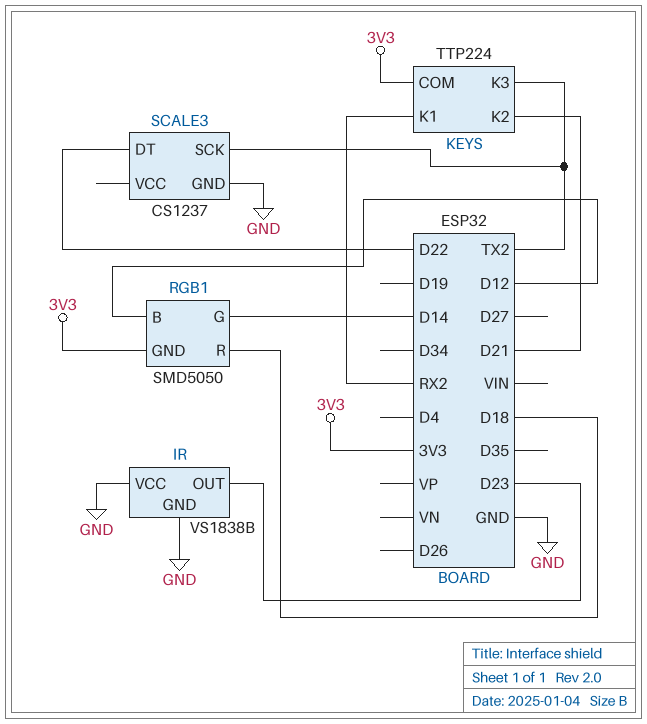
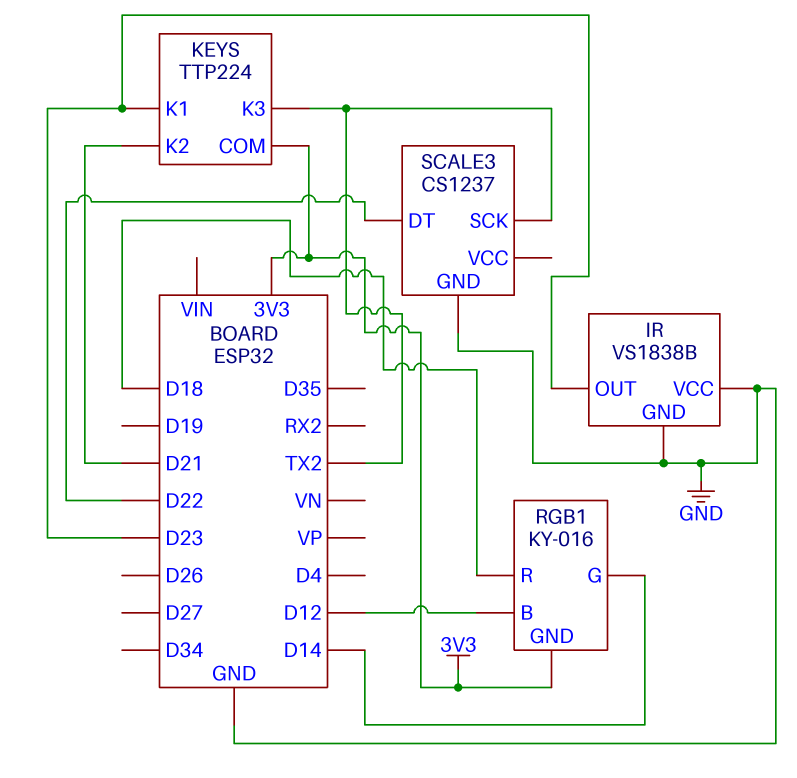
KEYS pin K1: RX2 -> D23
RGB1: SMD5050 -> KY-016

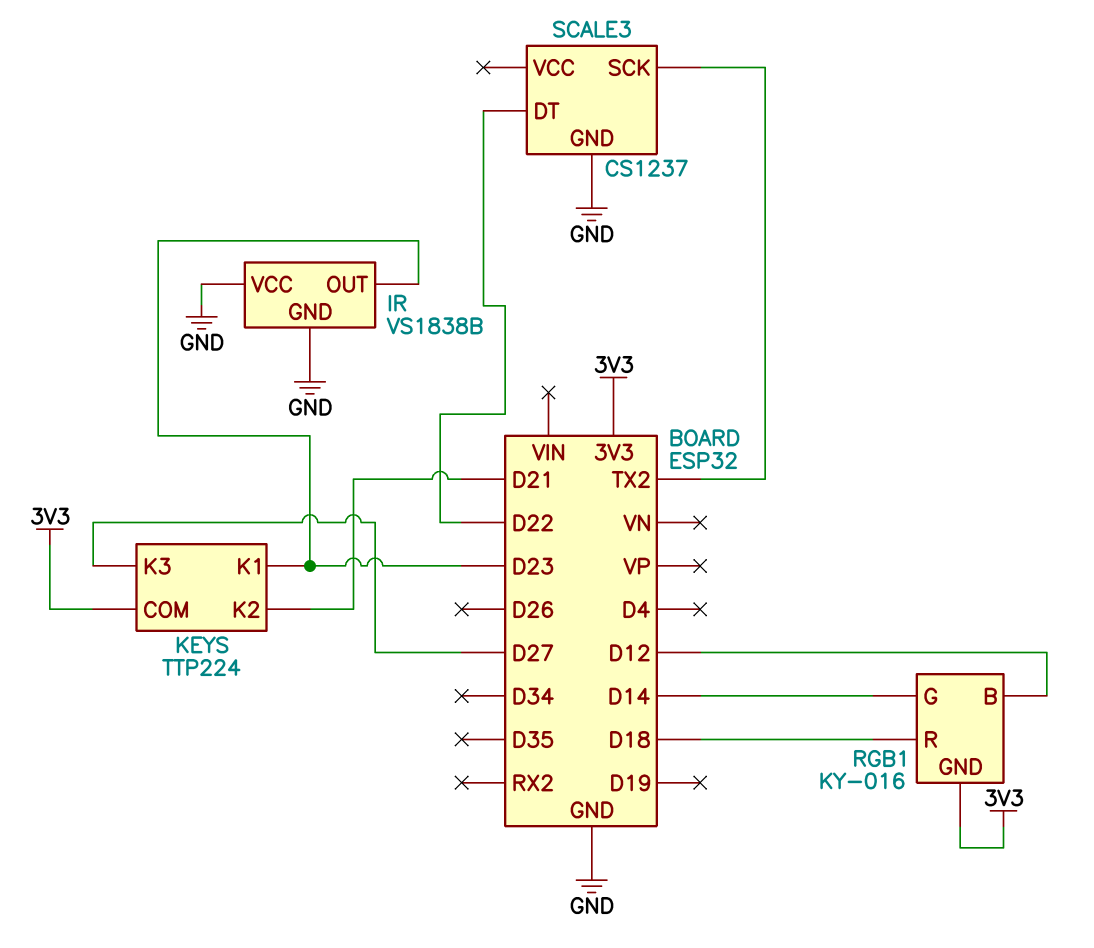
KEYS pin K3: TX2 -> D27

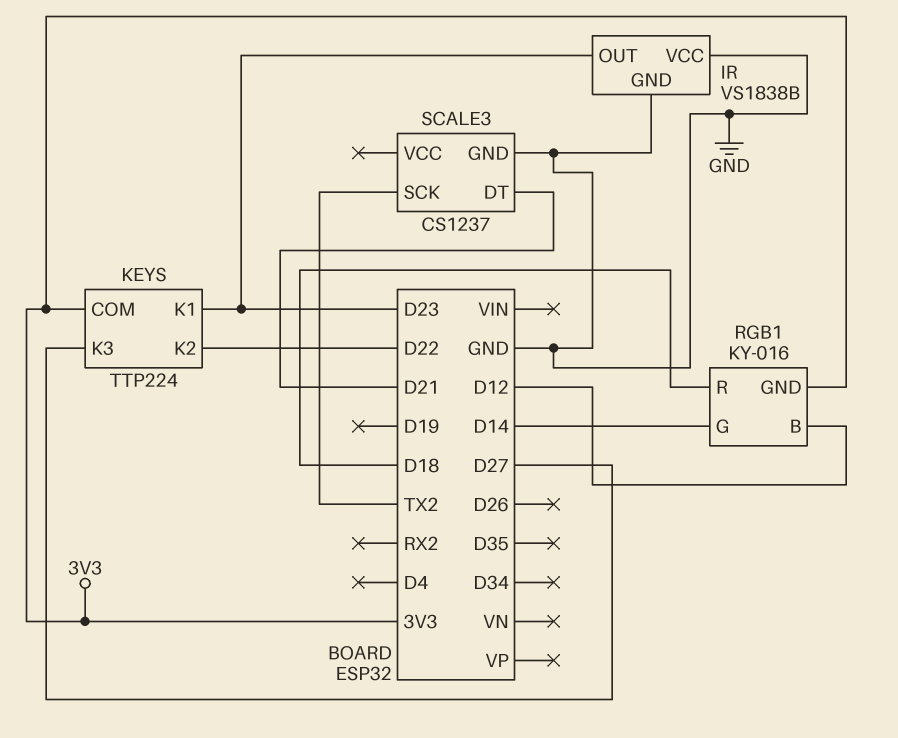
KEYS pin K2: D21 -> D22
SCALE3 pin DT: D22 -> D21

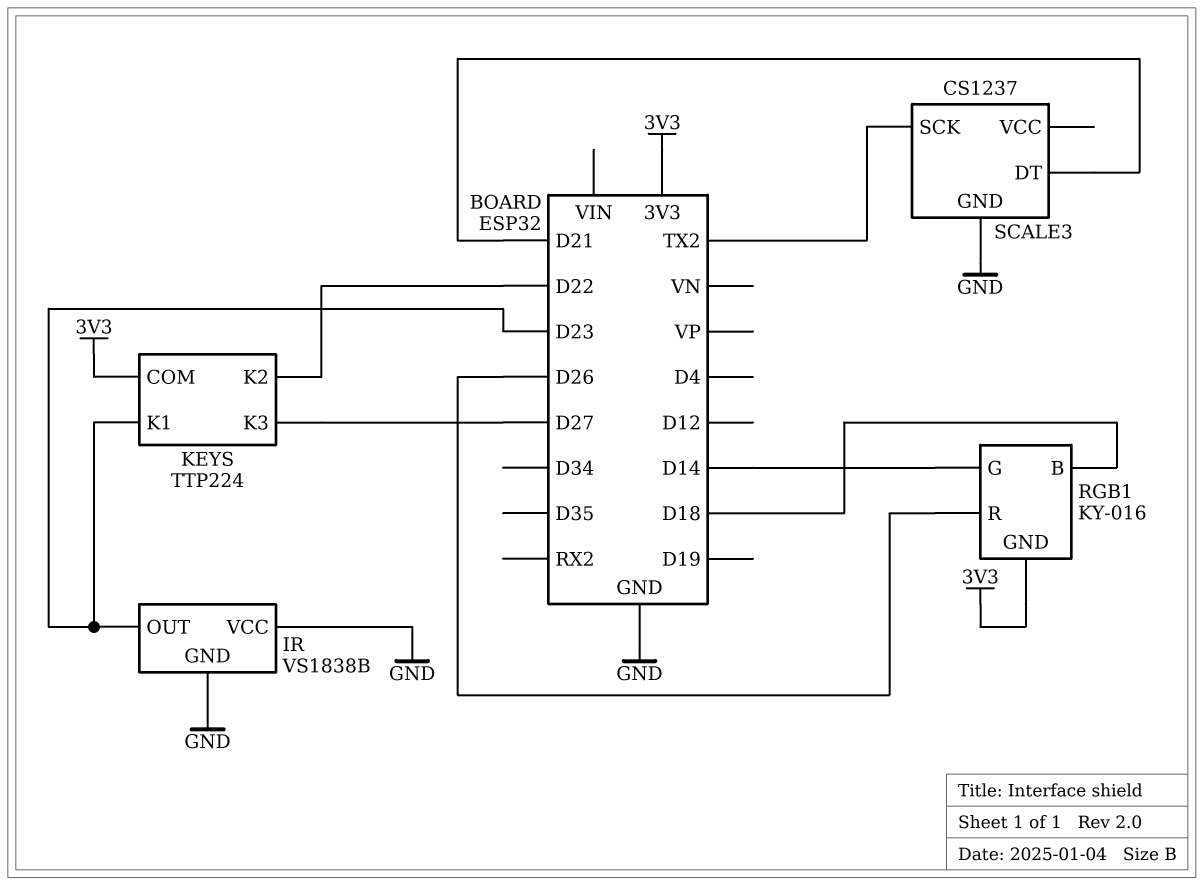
RGB1 pin B: D12 -> D18
RGB1 pin R: D18 -> D26

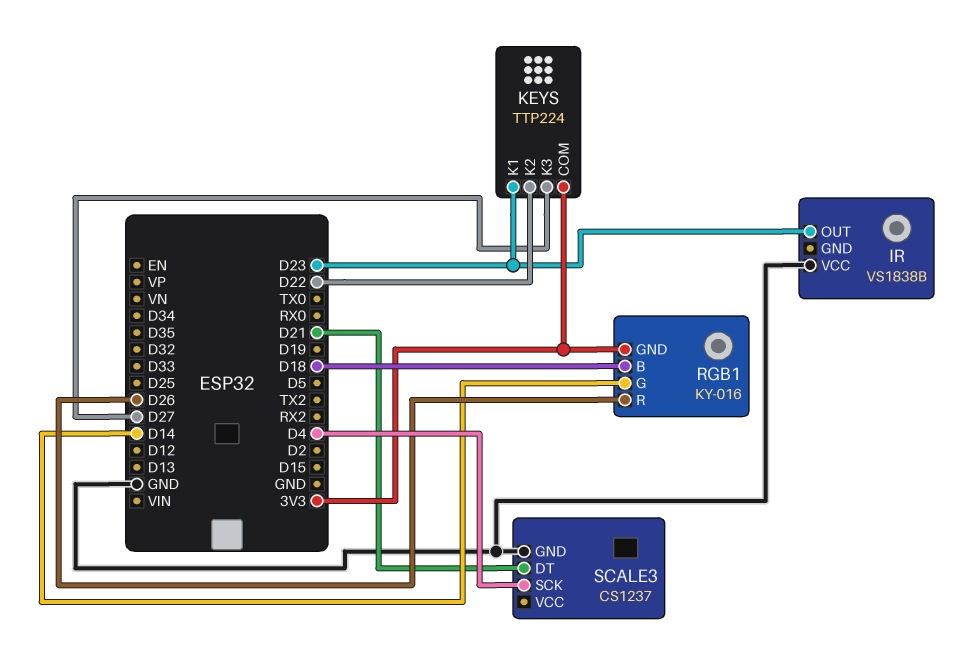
IR pin GND: GND -> none
SCALE3 pin SCK: TX2 -> D4

